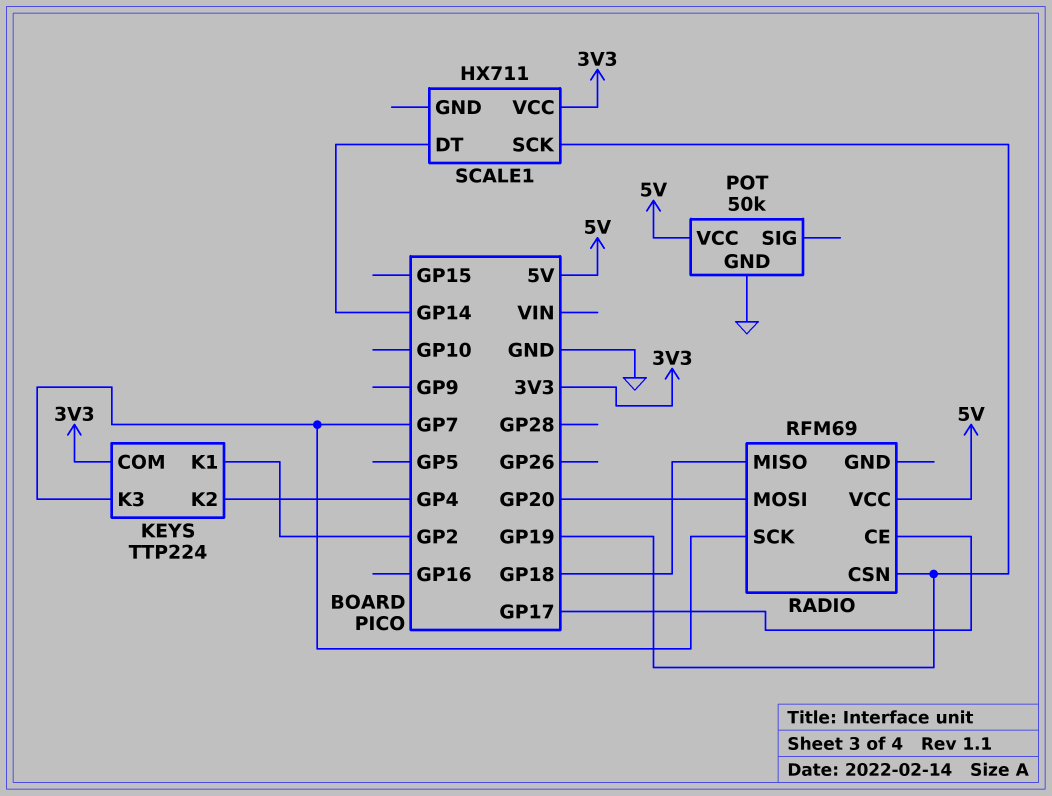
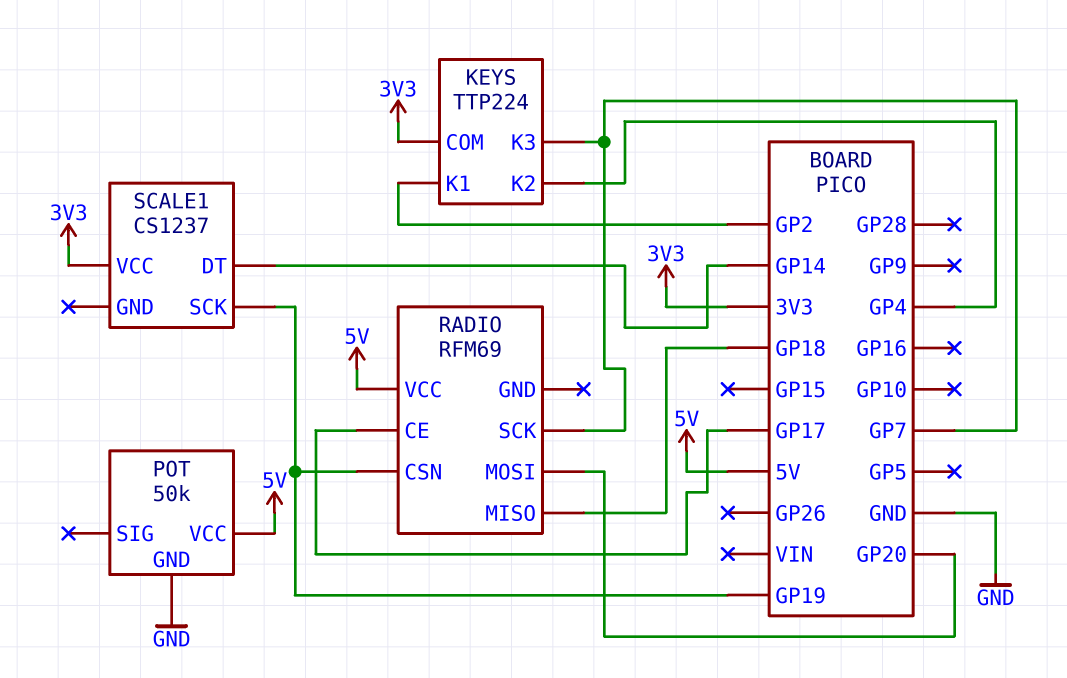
SCALE1: HX711 -> CS1237

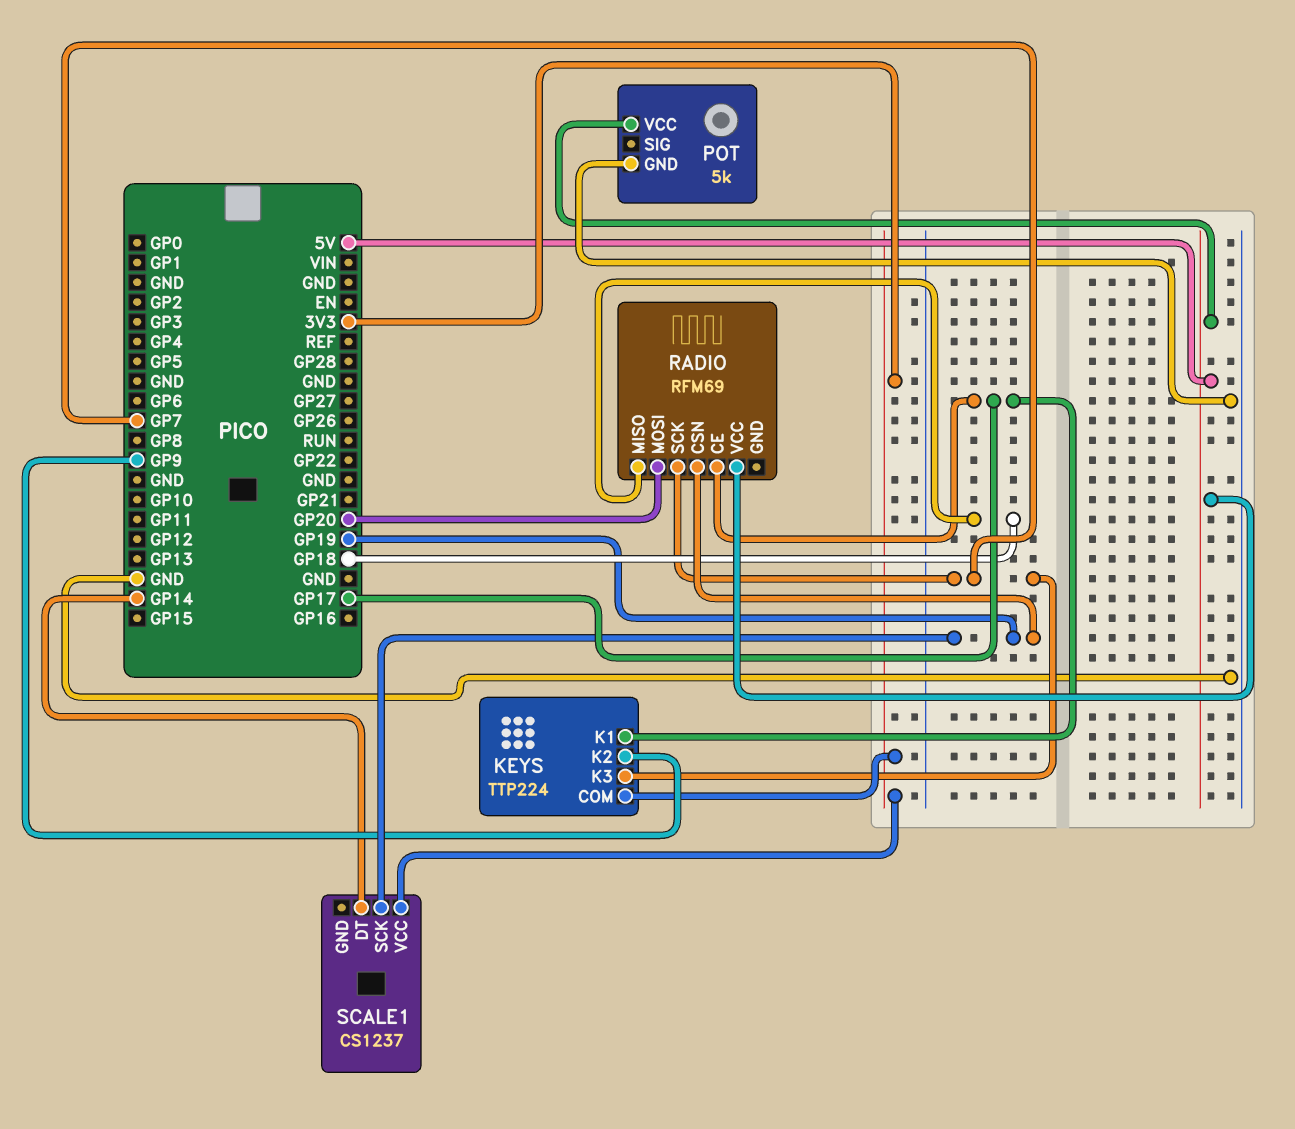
KEYS pin K1: GP2 -> GP17
KEYS pin K2: GP4 -> GP9
POT: 50k -> 5k

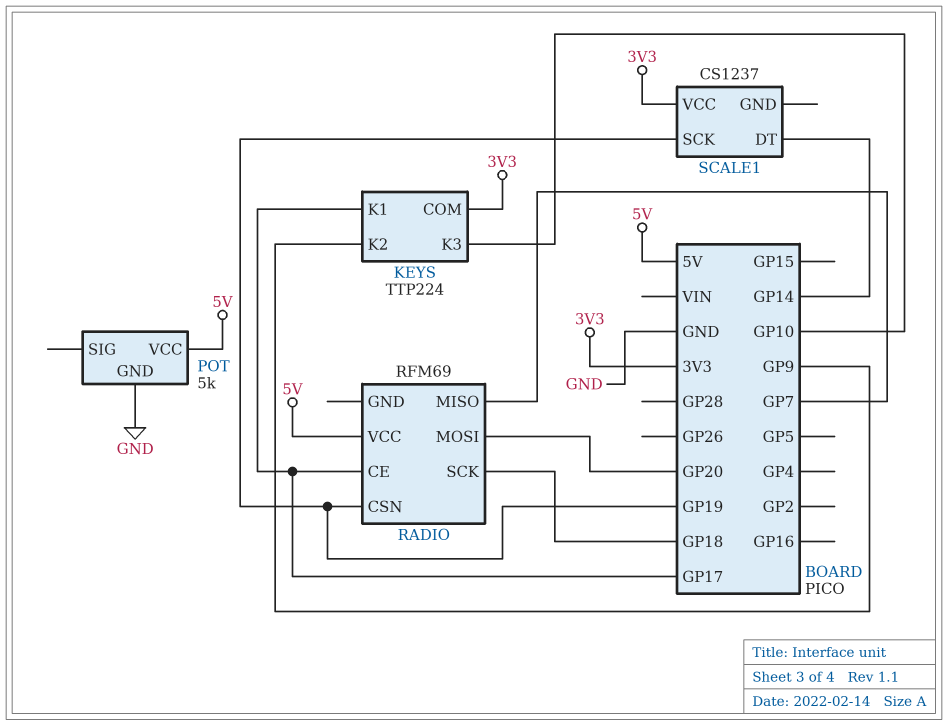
KEYS pin K3: GP7 -> GP10
RADIO pin MISO: GP18 -> GP7
RADIO pin SCK: GP7 -> GP18

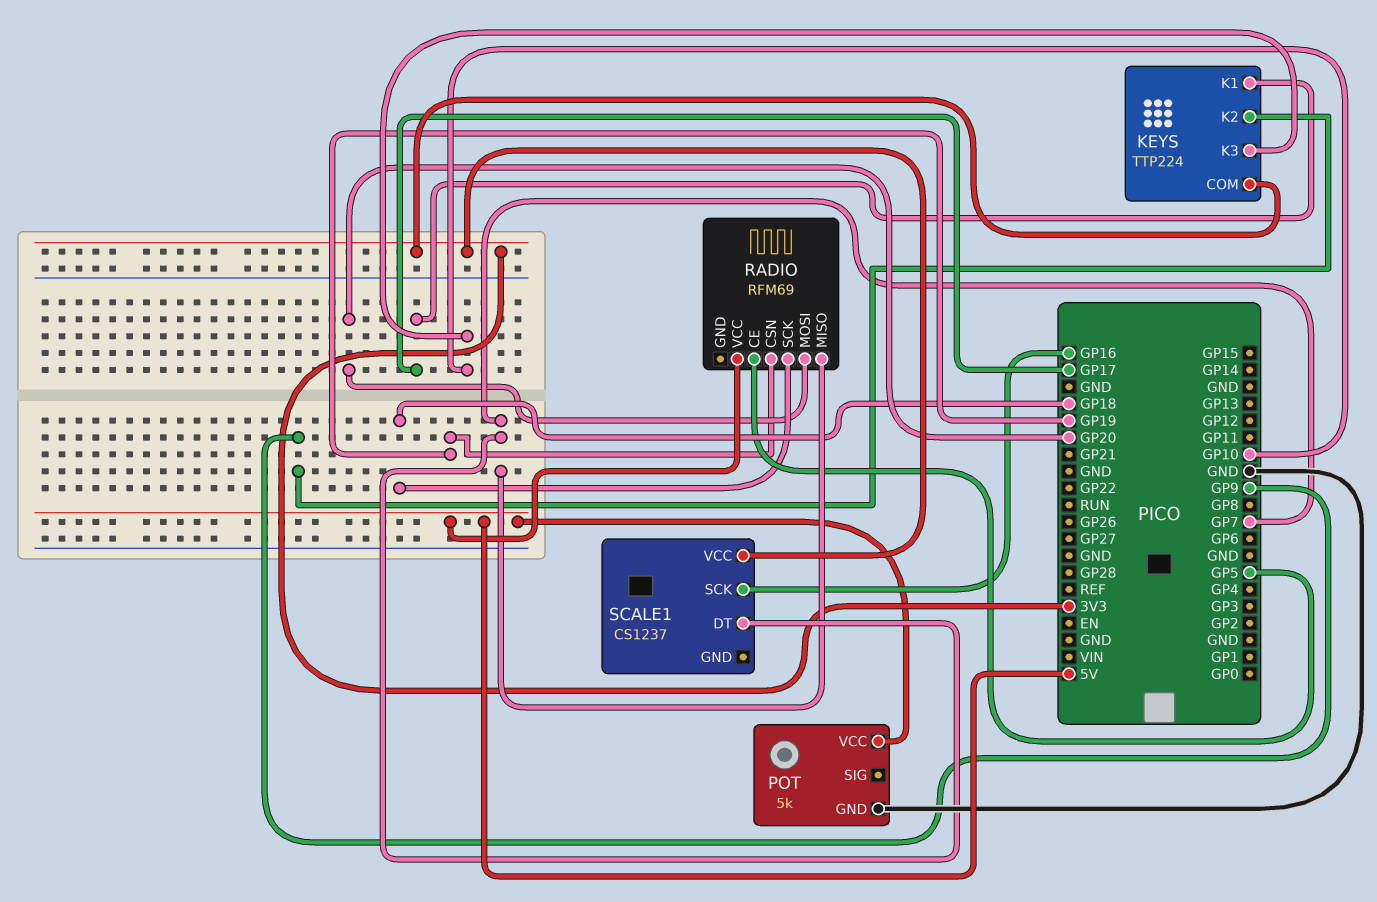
RADIO pin CE: GP17 -> GP5
SCALE1 pin DT: GP14 -> GP7
SCALE1 pin SCK: GP19 -> GP16

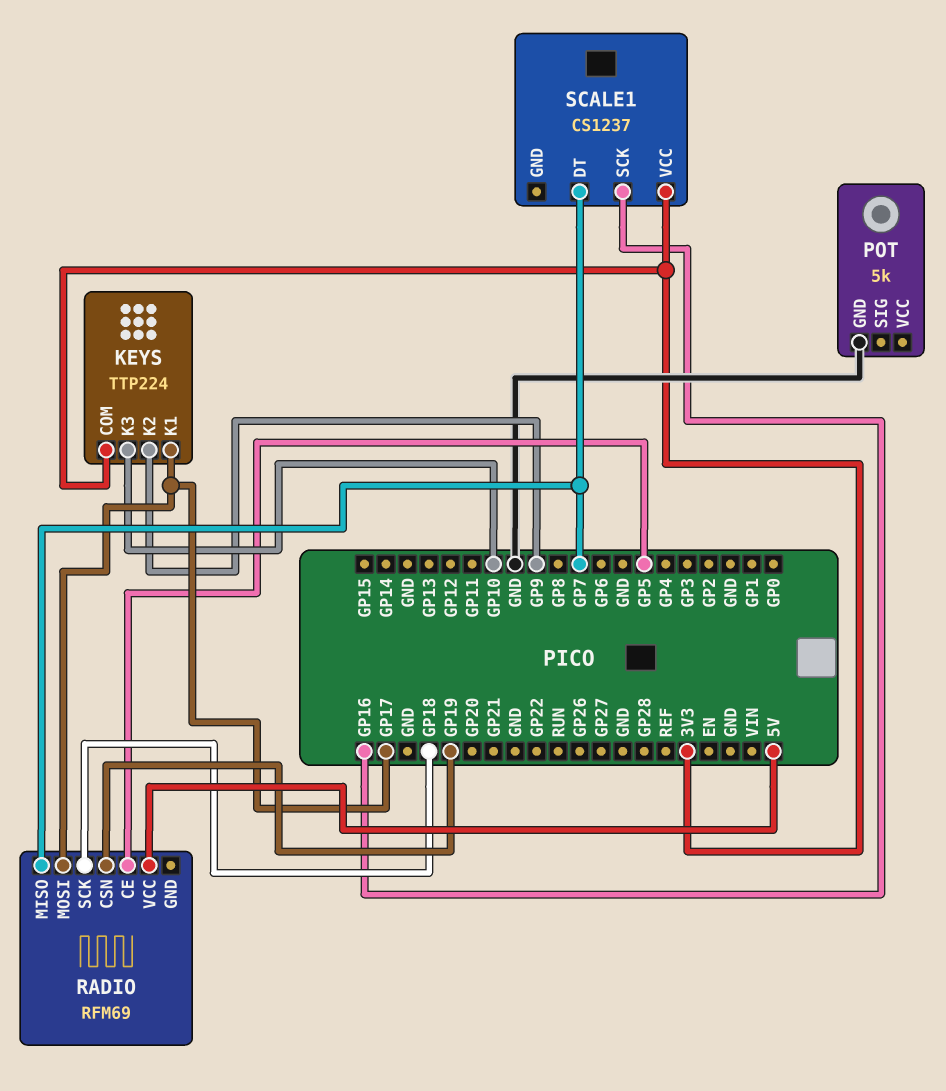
POT pin VCC: 5V -> none
RADIO pin MOSI: GP20 -> GP17

